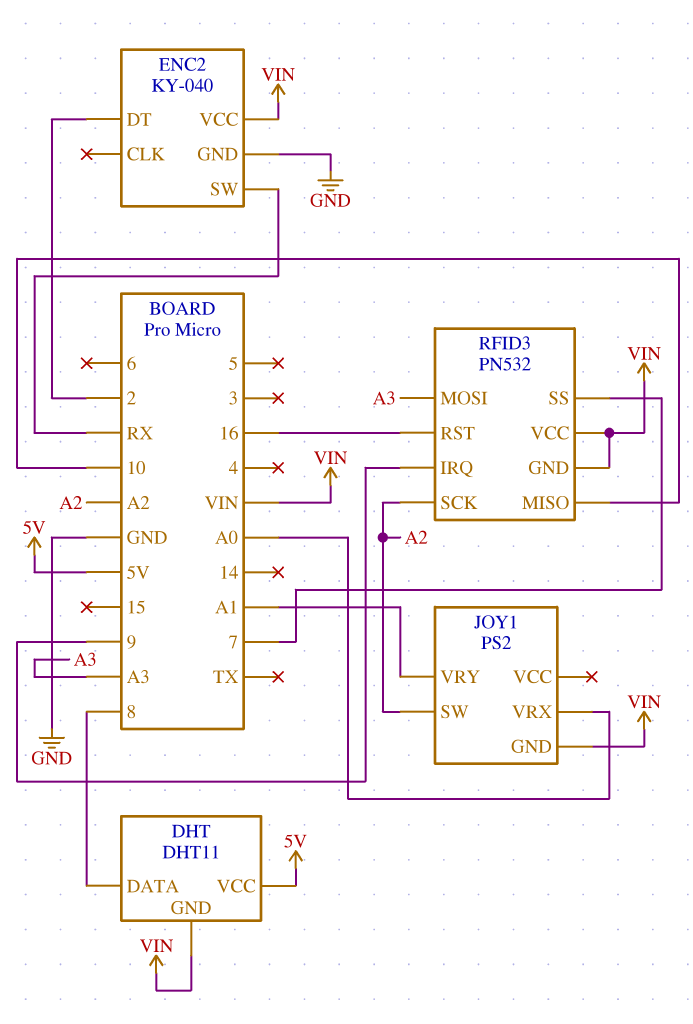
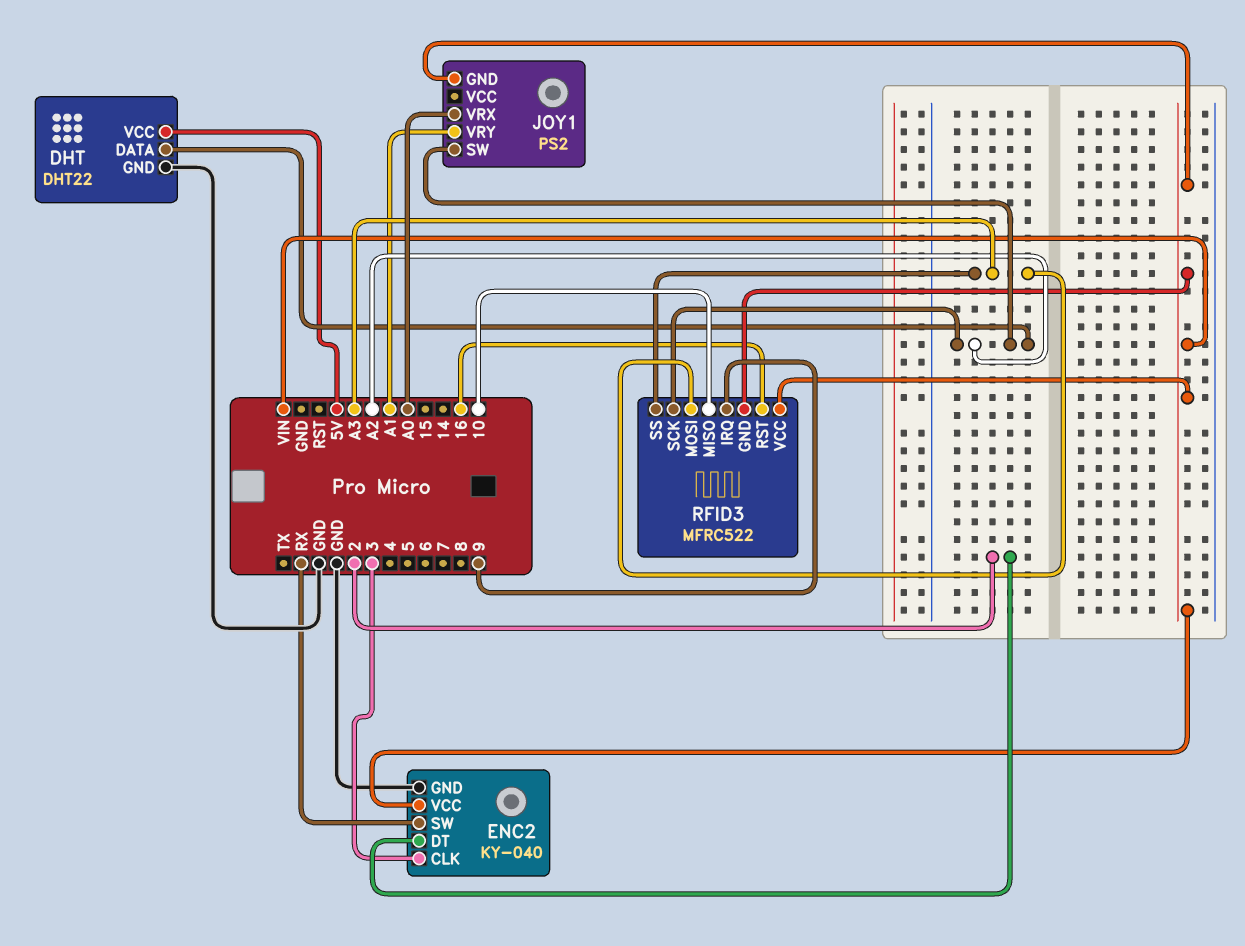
DHT: DHT11 -> DHT22
DHT pin DATA: 8 -> A2
DHT pin GND: VIN -> GND
ENC2 pin CLK: none -> 3
RFID3: PN532 -> MFRC522
RFID3 pin SS: 7 -> A3

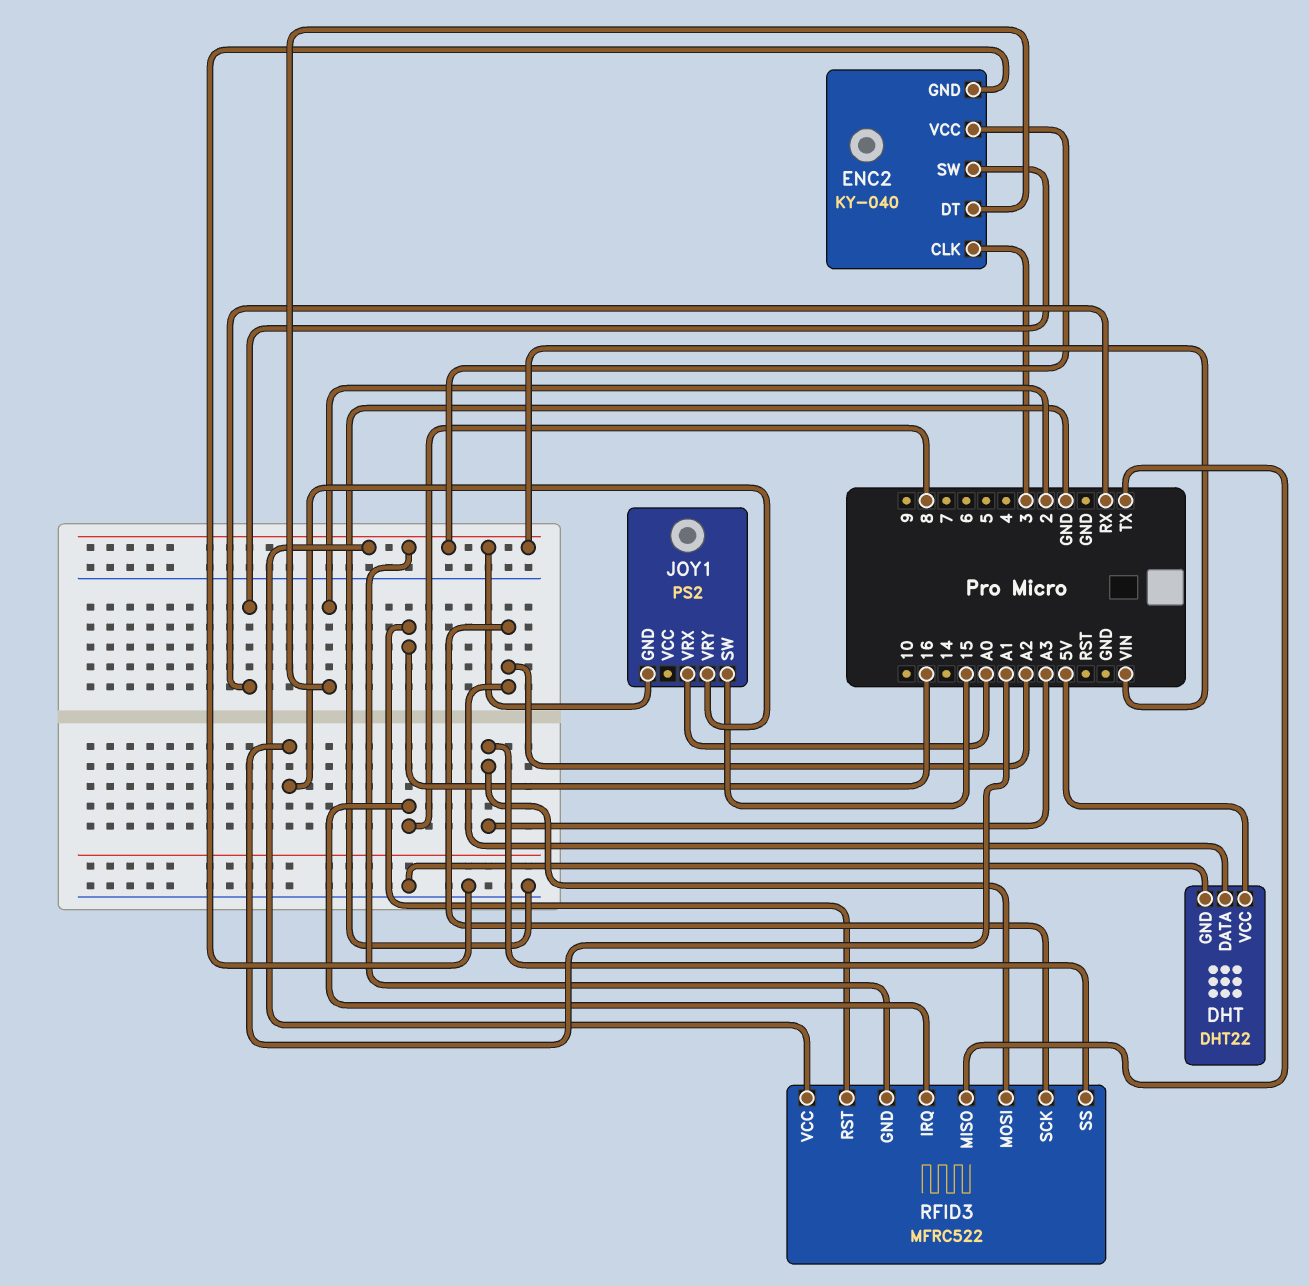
JOY1 pin SW: A2 -> 15
RFID3 pin IRQ: 9 -> 8
RFID3 pin MISO: 10 -> TX

